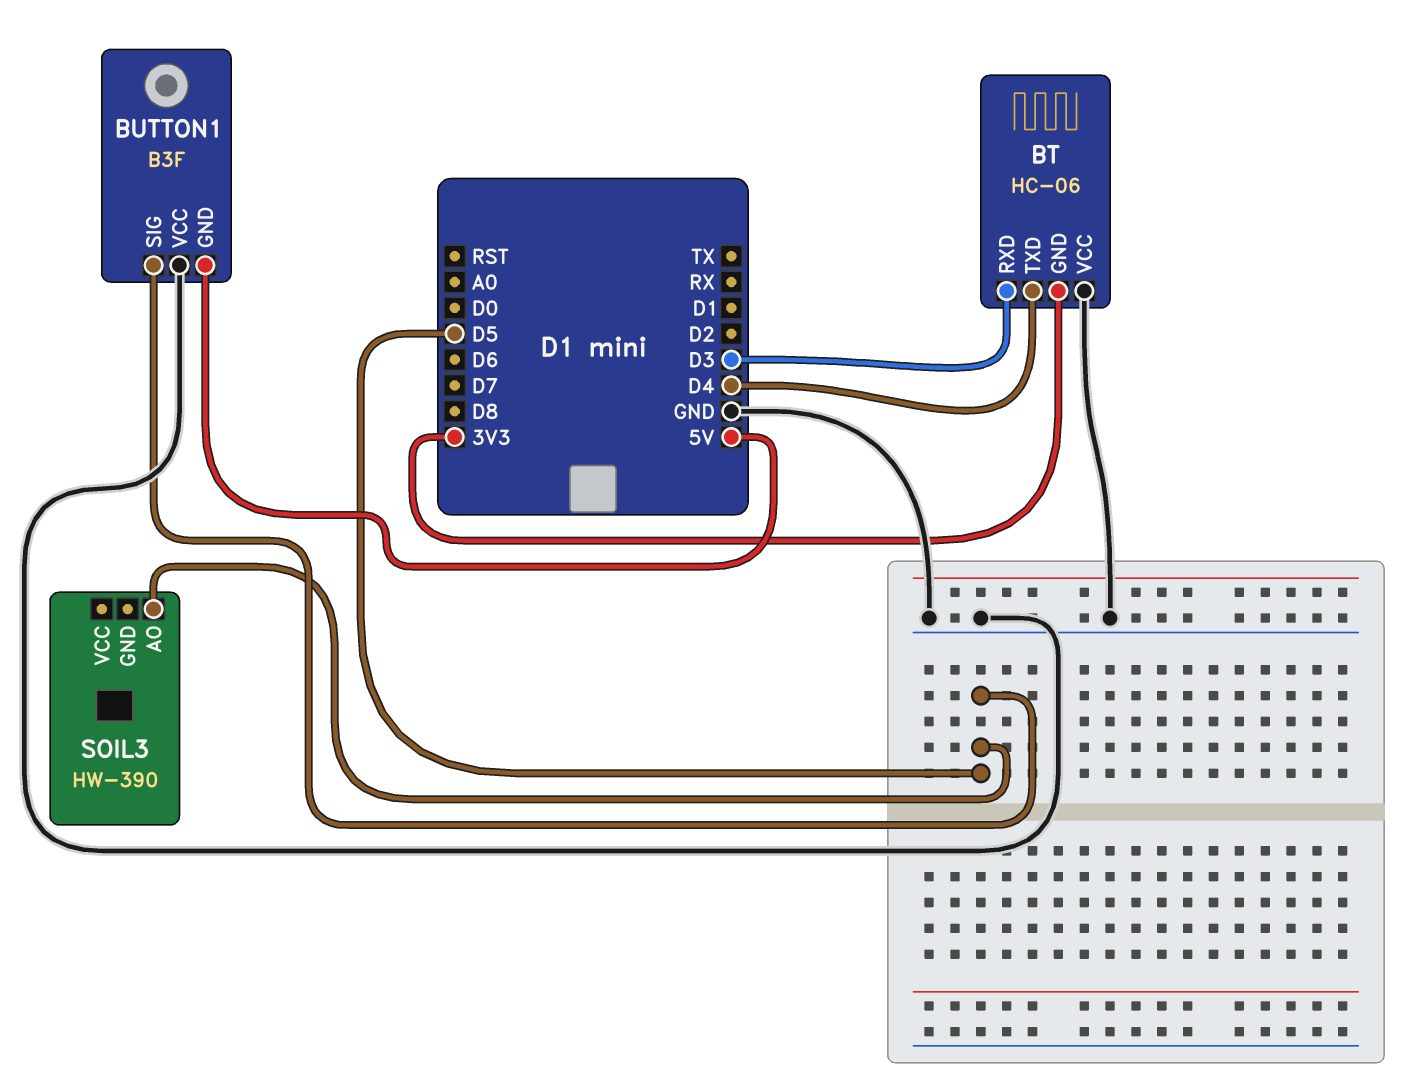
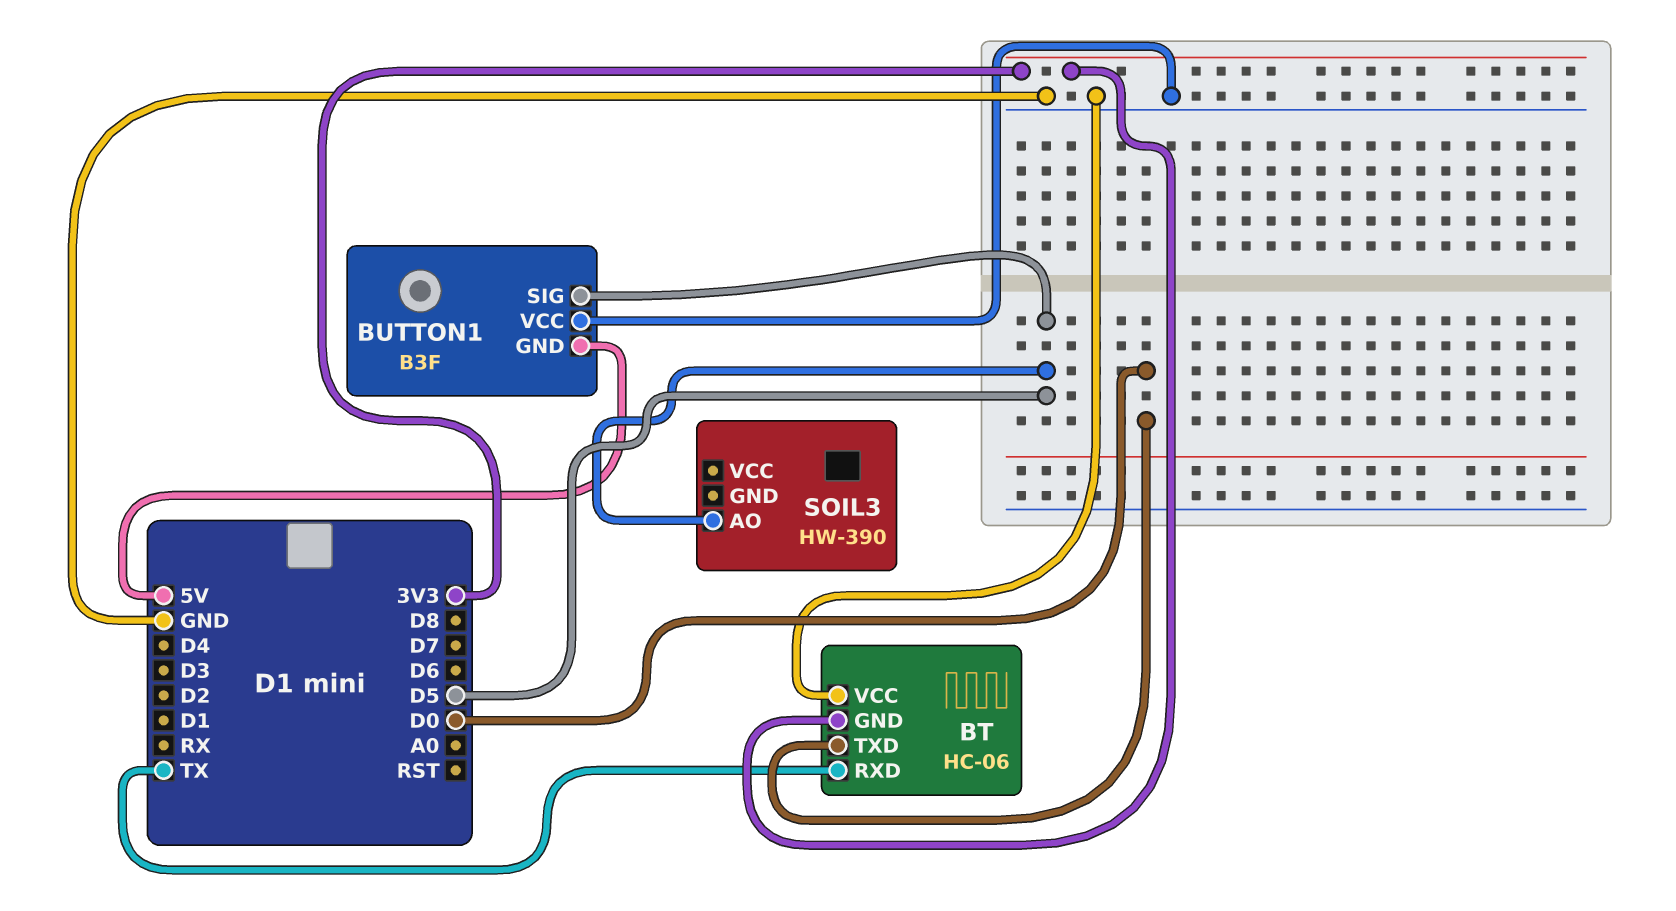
BT pin RXD: D3 -> TX
BT pin TXD: D4 -> D0

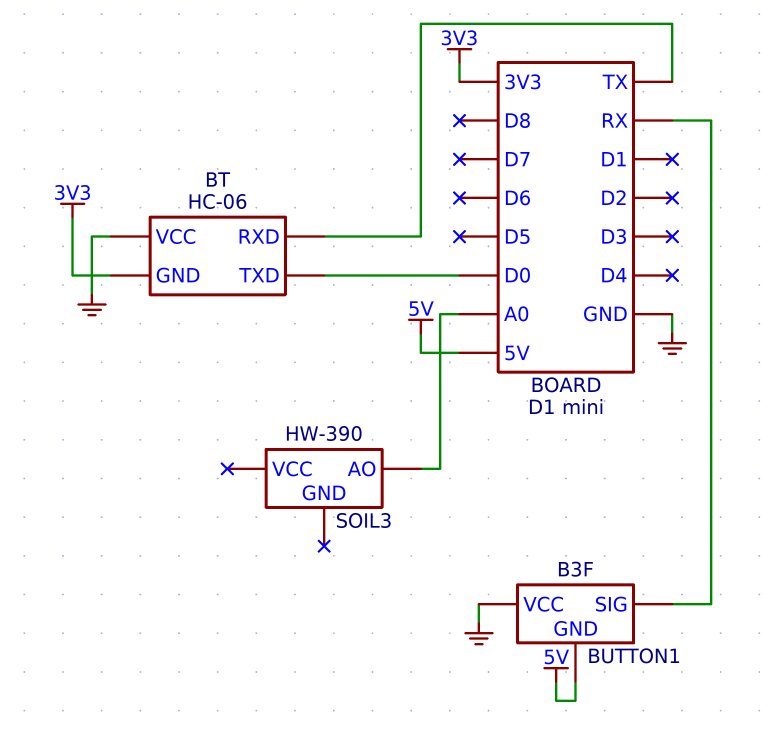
BUTTON1 pin SIG: D5 -> RX
SOIL3 pin AO: D5 -> A0

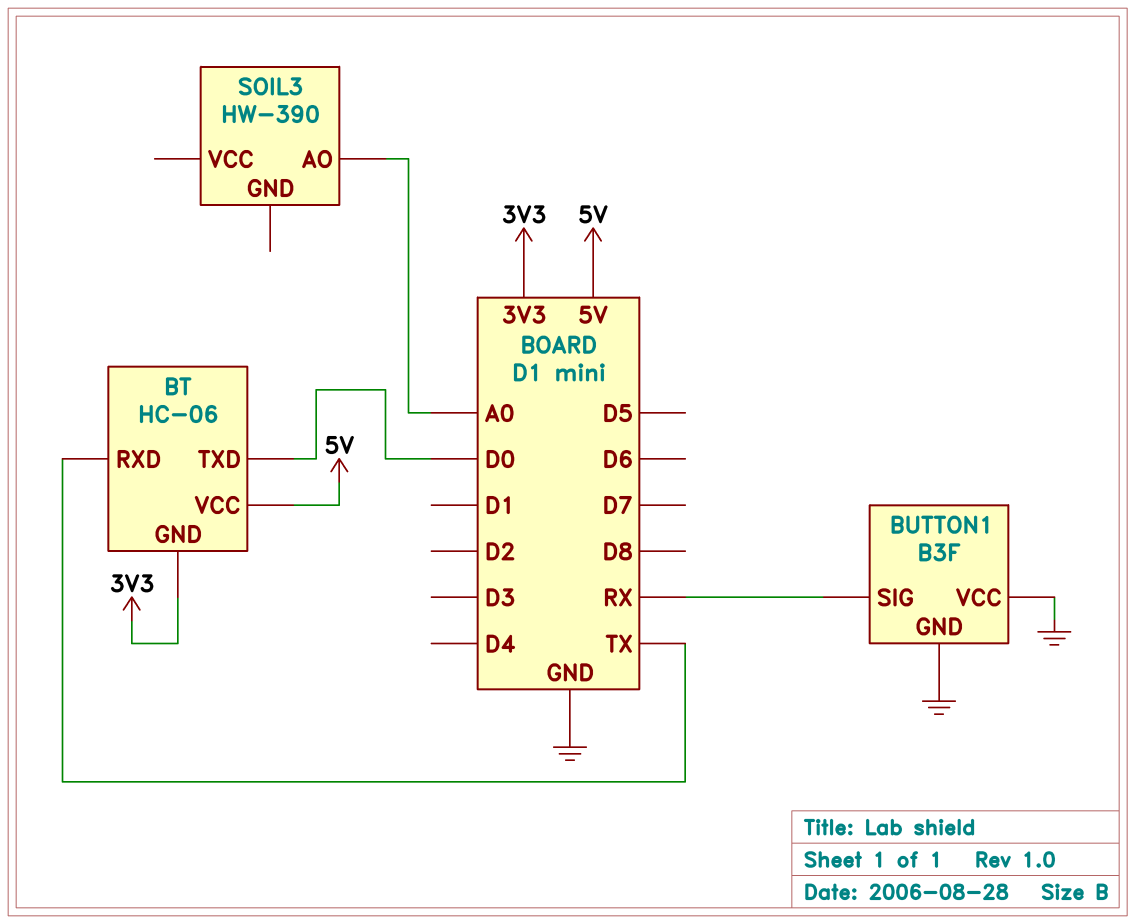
BT pin VCC: GND -> 5V
BUTTON1 pin GND: 5V -> GND

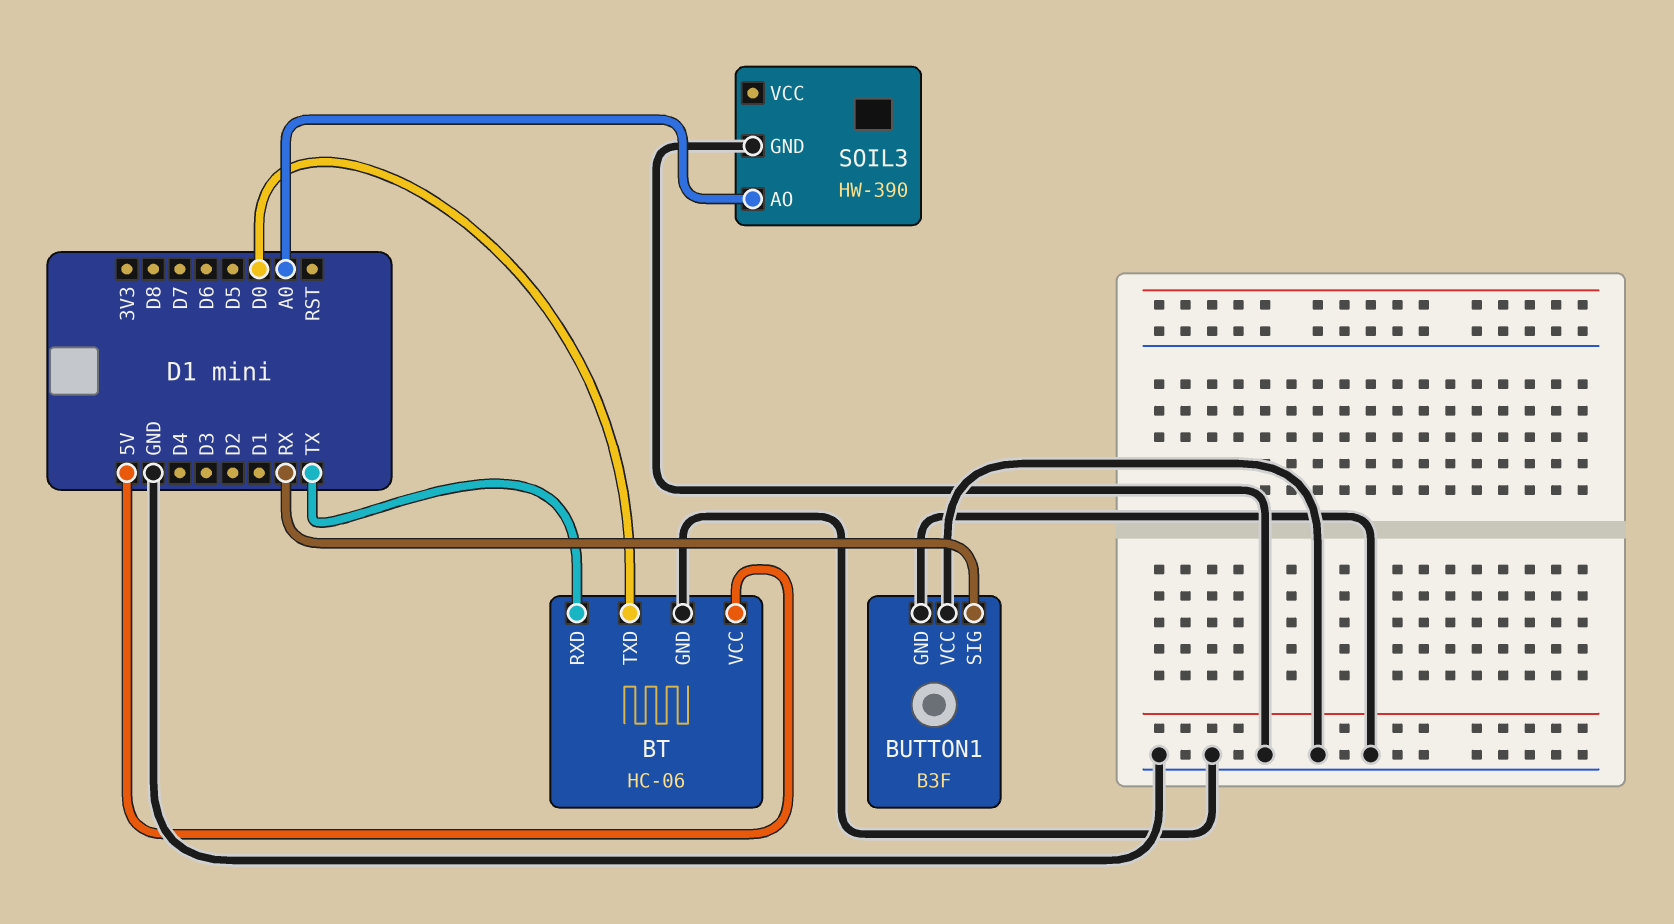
BT pin GND: 3V3 -> GND
SOIL3 pin GND: none -> GND

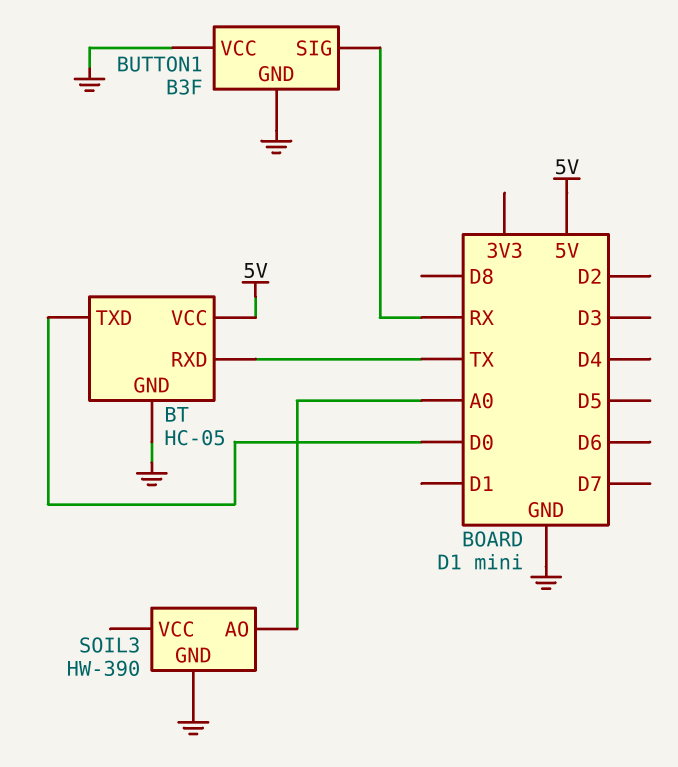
BT: HC-06 -> HC-05

